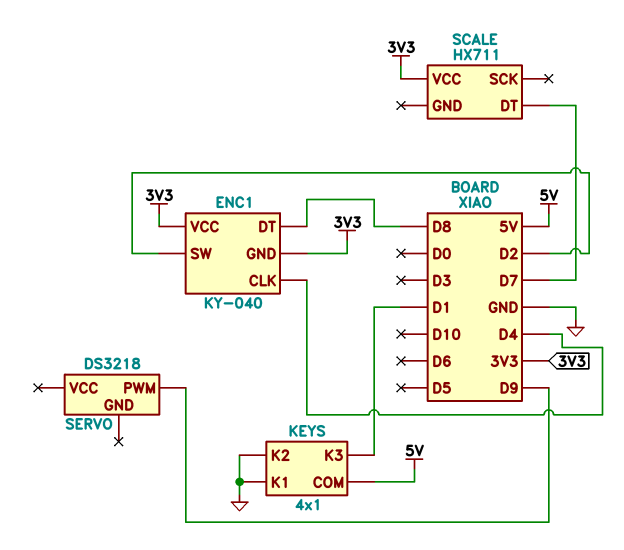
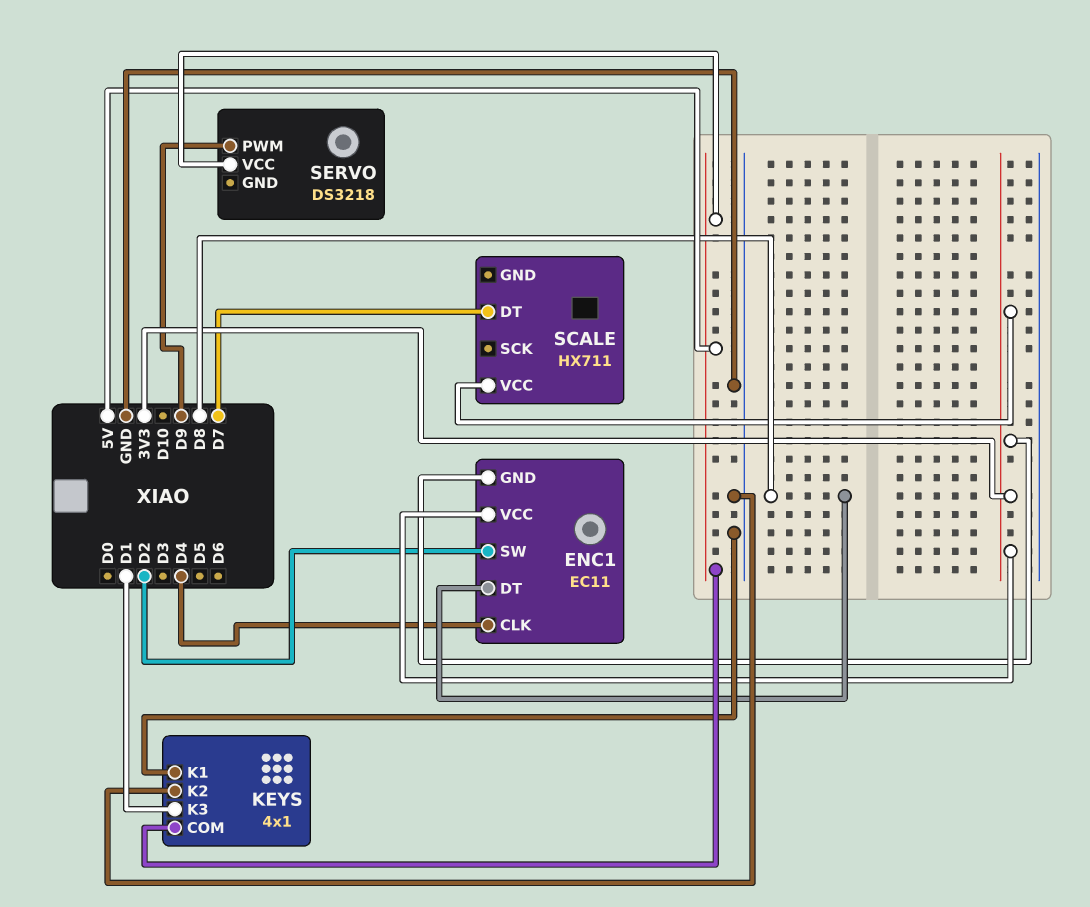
ENC1: KY-040 -> EC11
SERVO pin VCC: none -> 5V

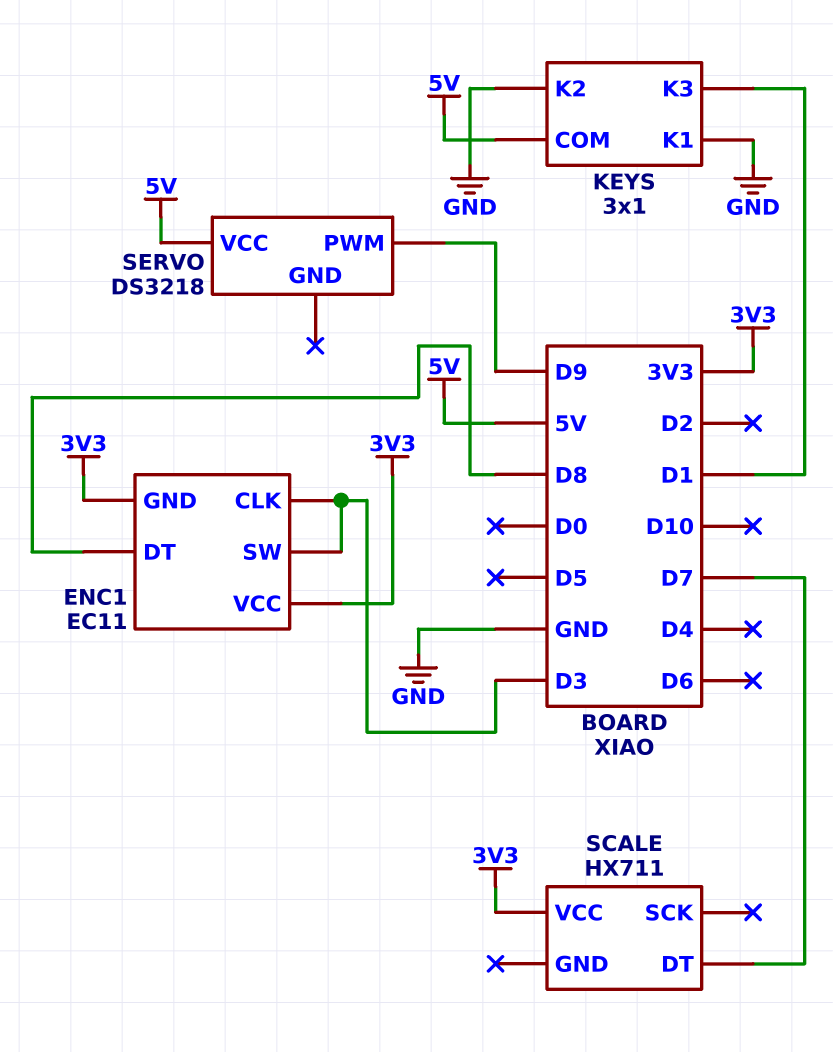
ENC1 pin CLK: D4 -> D3
ENC1 pin SW: D2 -> D3
KEYS: 4x1 -> 3x1

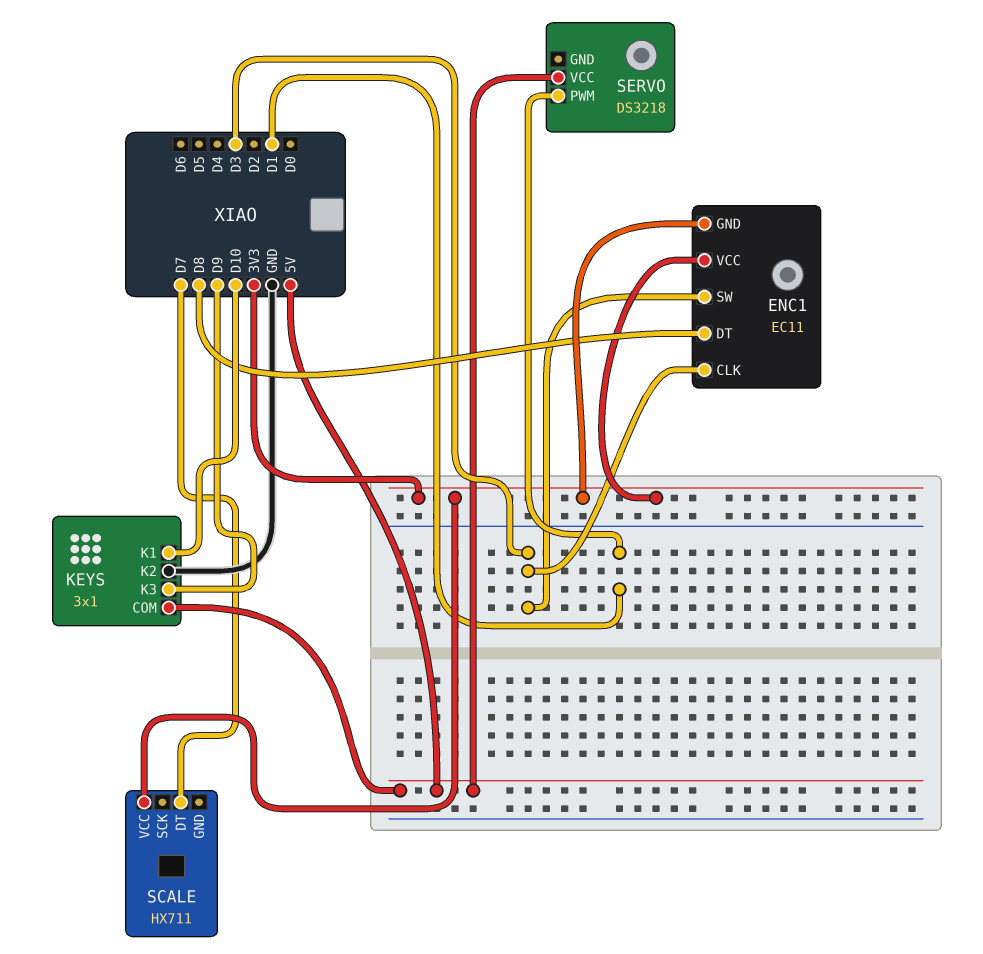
KEYS pin K1: GND -> D10
KEYS pin K3: D1 -> D9
SERVO pin PWM: D9 -> D1

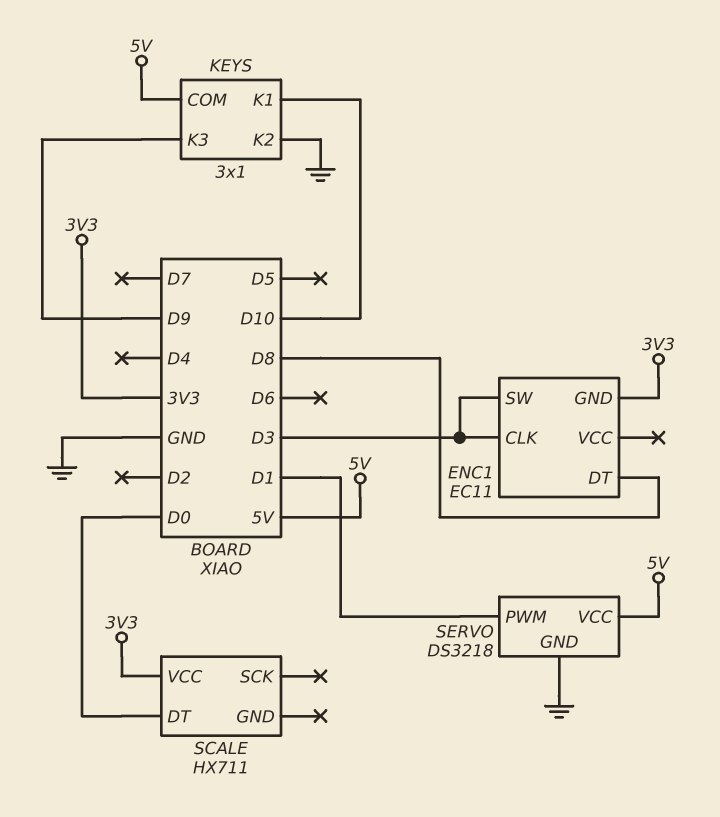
ENC1 pin VCC: 3V3 -> none
SCALE pin DT: D7 -> D0
SERVO pin GND: none -> GND

